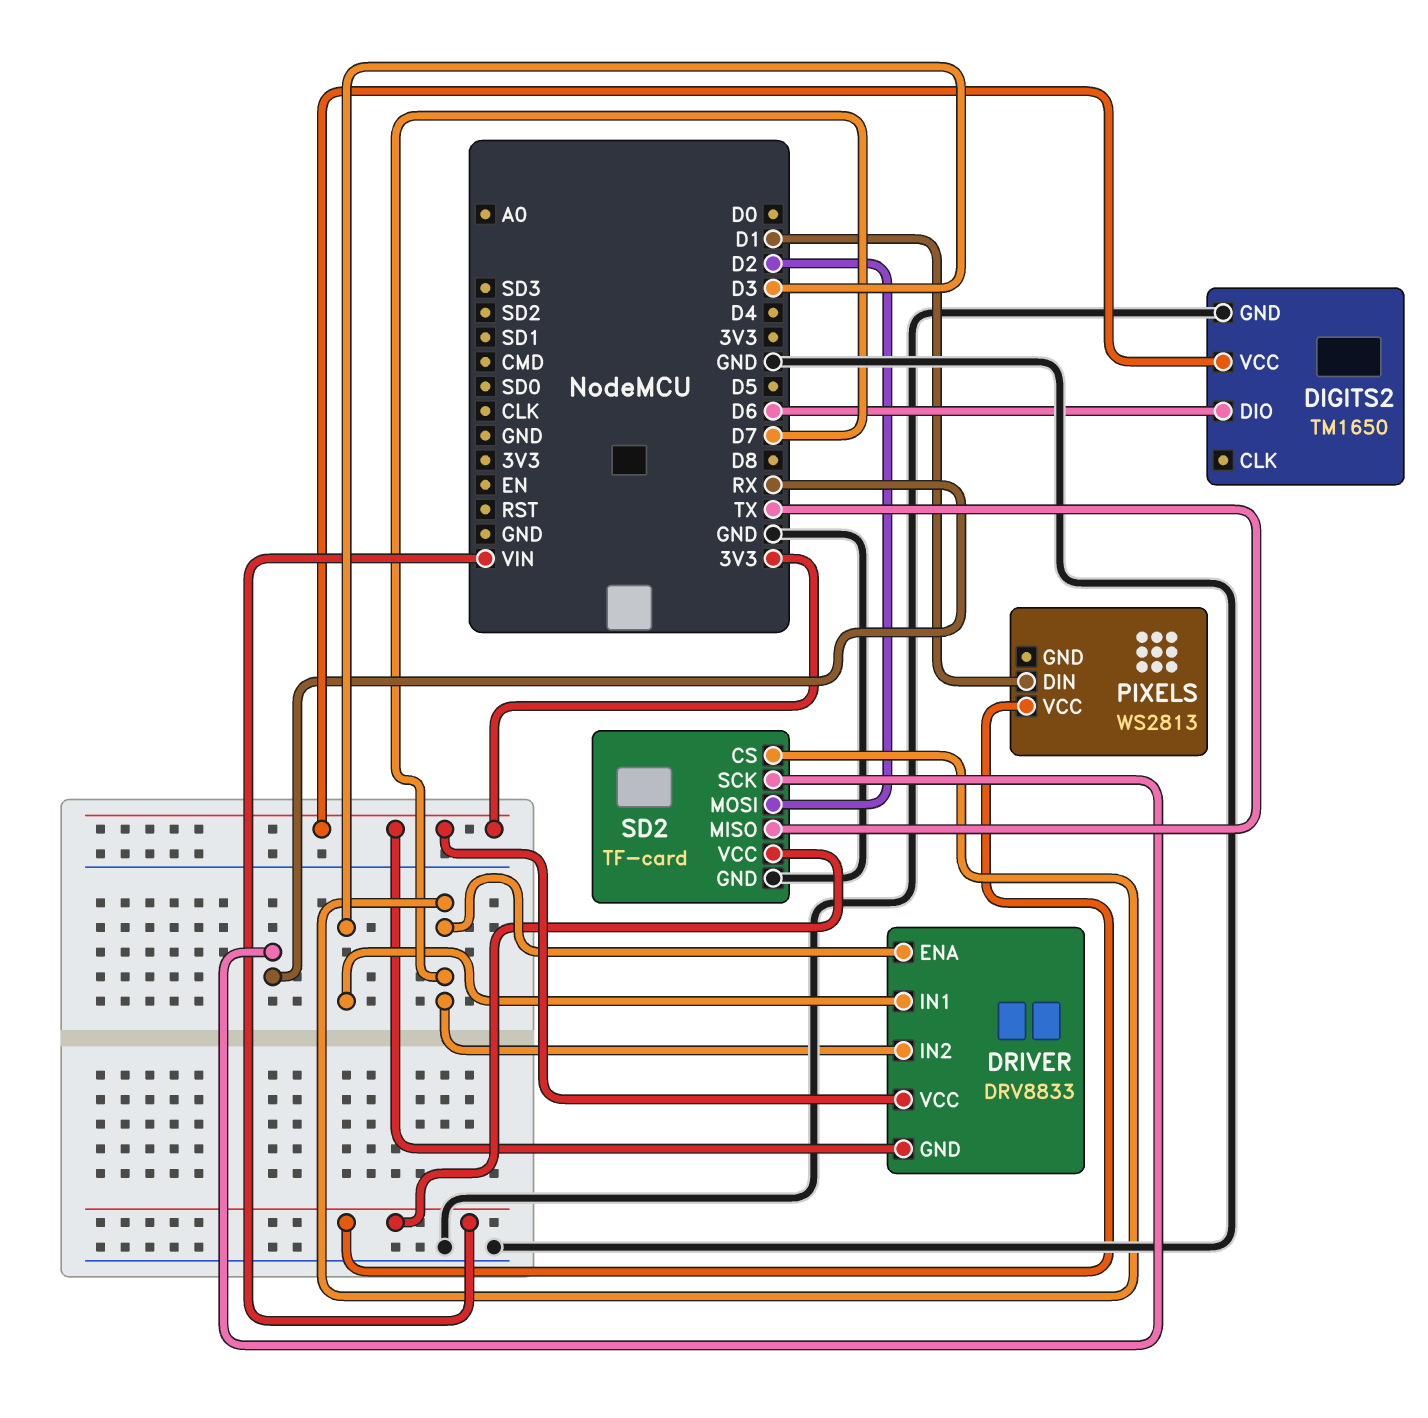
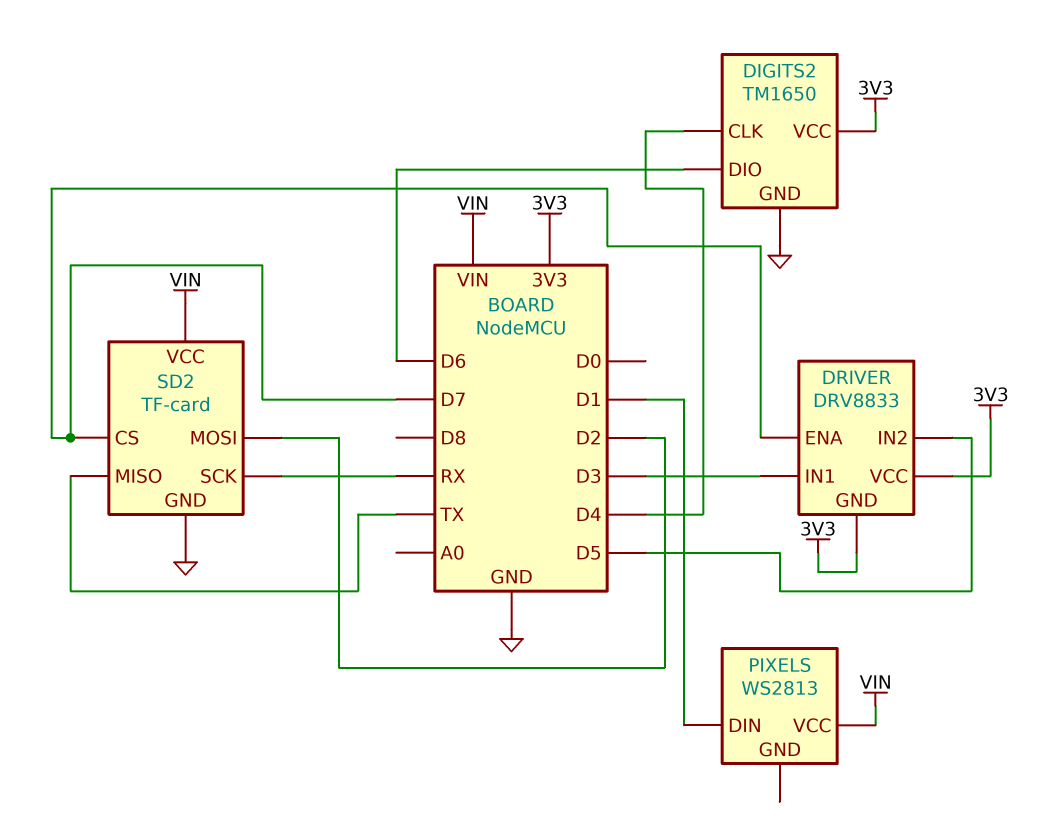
DIGITS2 pin CLK: none -> D4
DRIVER pin IN2: D7 -> D5

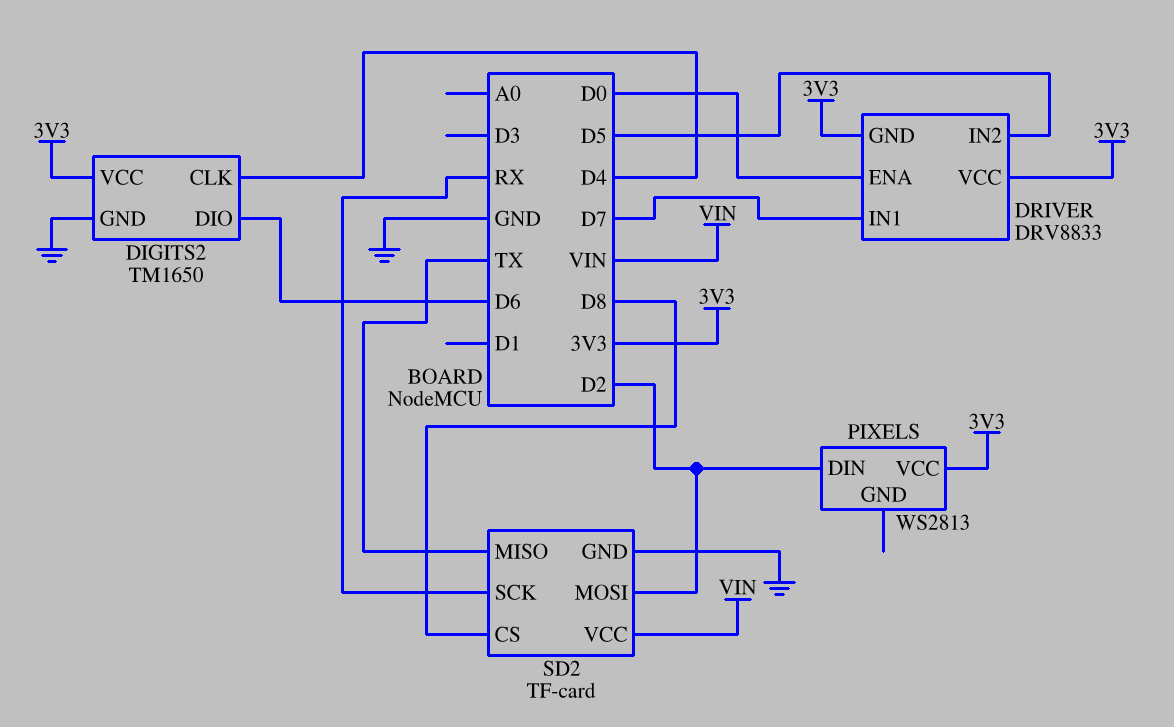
DRIVER pin ENA: D7 -> D0
DRIVER pin IN1: D3 -> D7
PIXELS pin DIN: D1 -> D2
PIXELS pin VCC: VIN -> 3V3
SD2 pin CS: D7 -> D8

